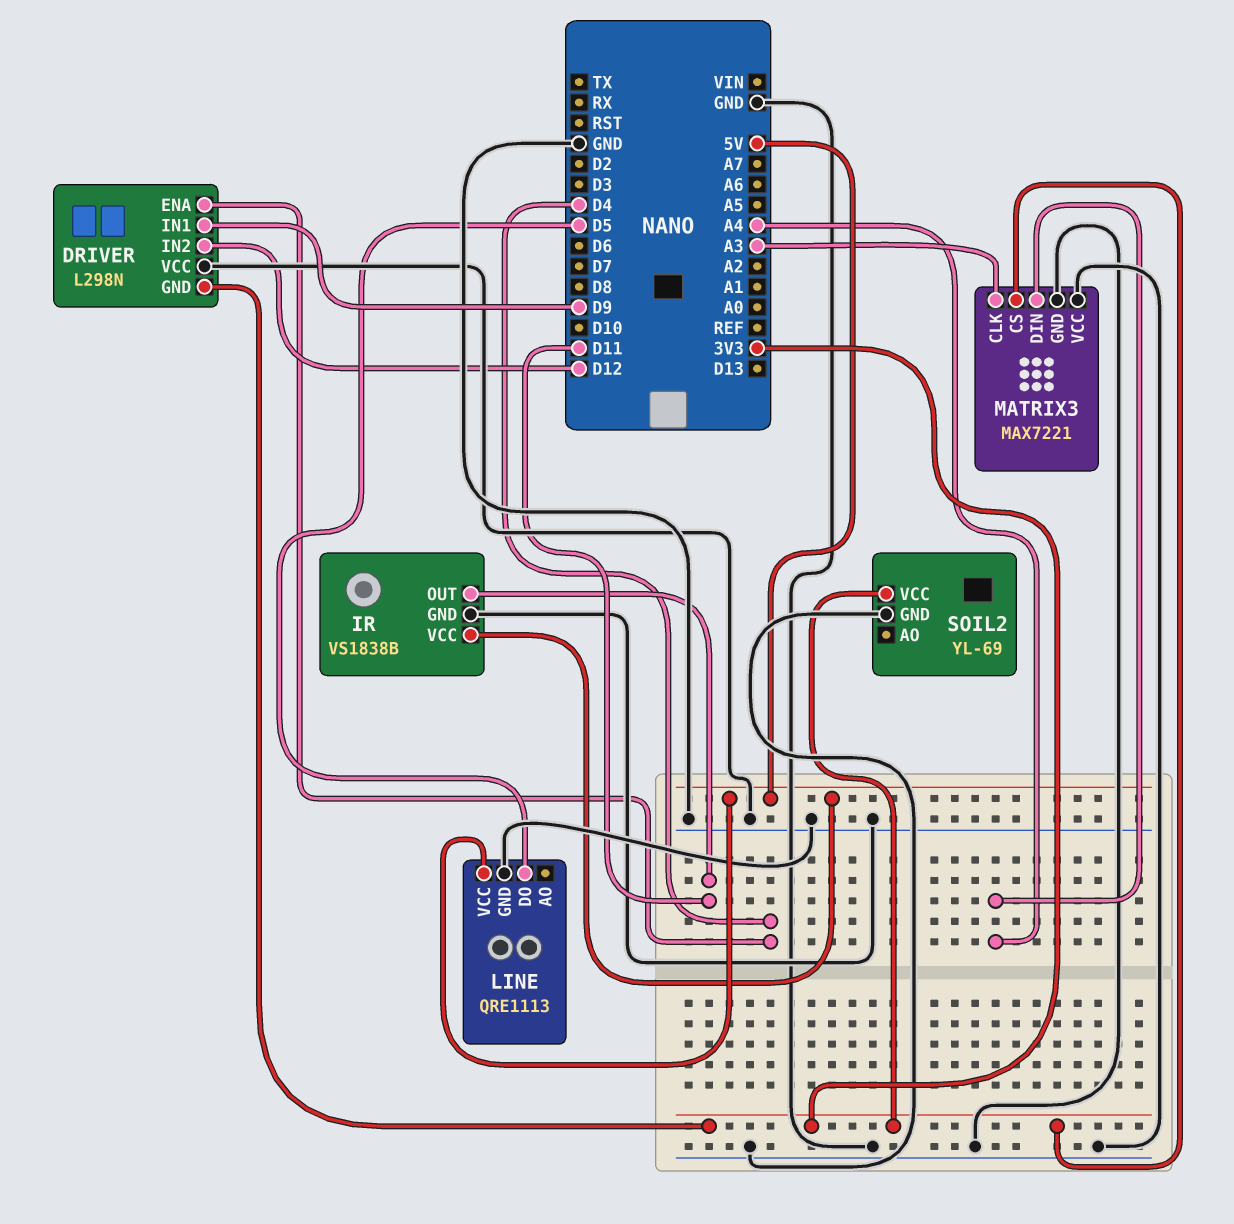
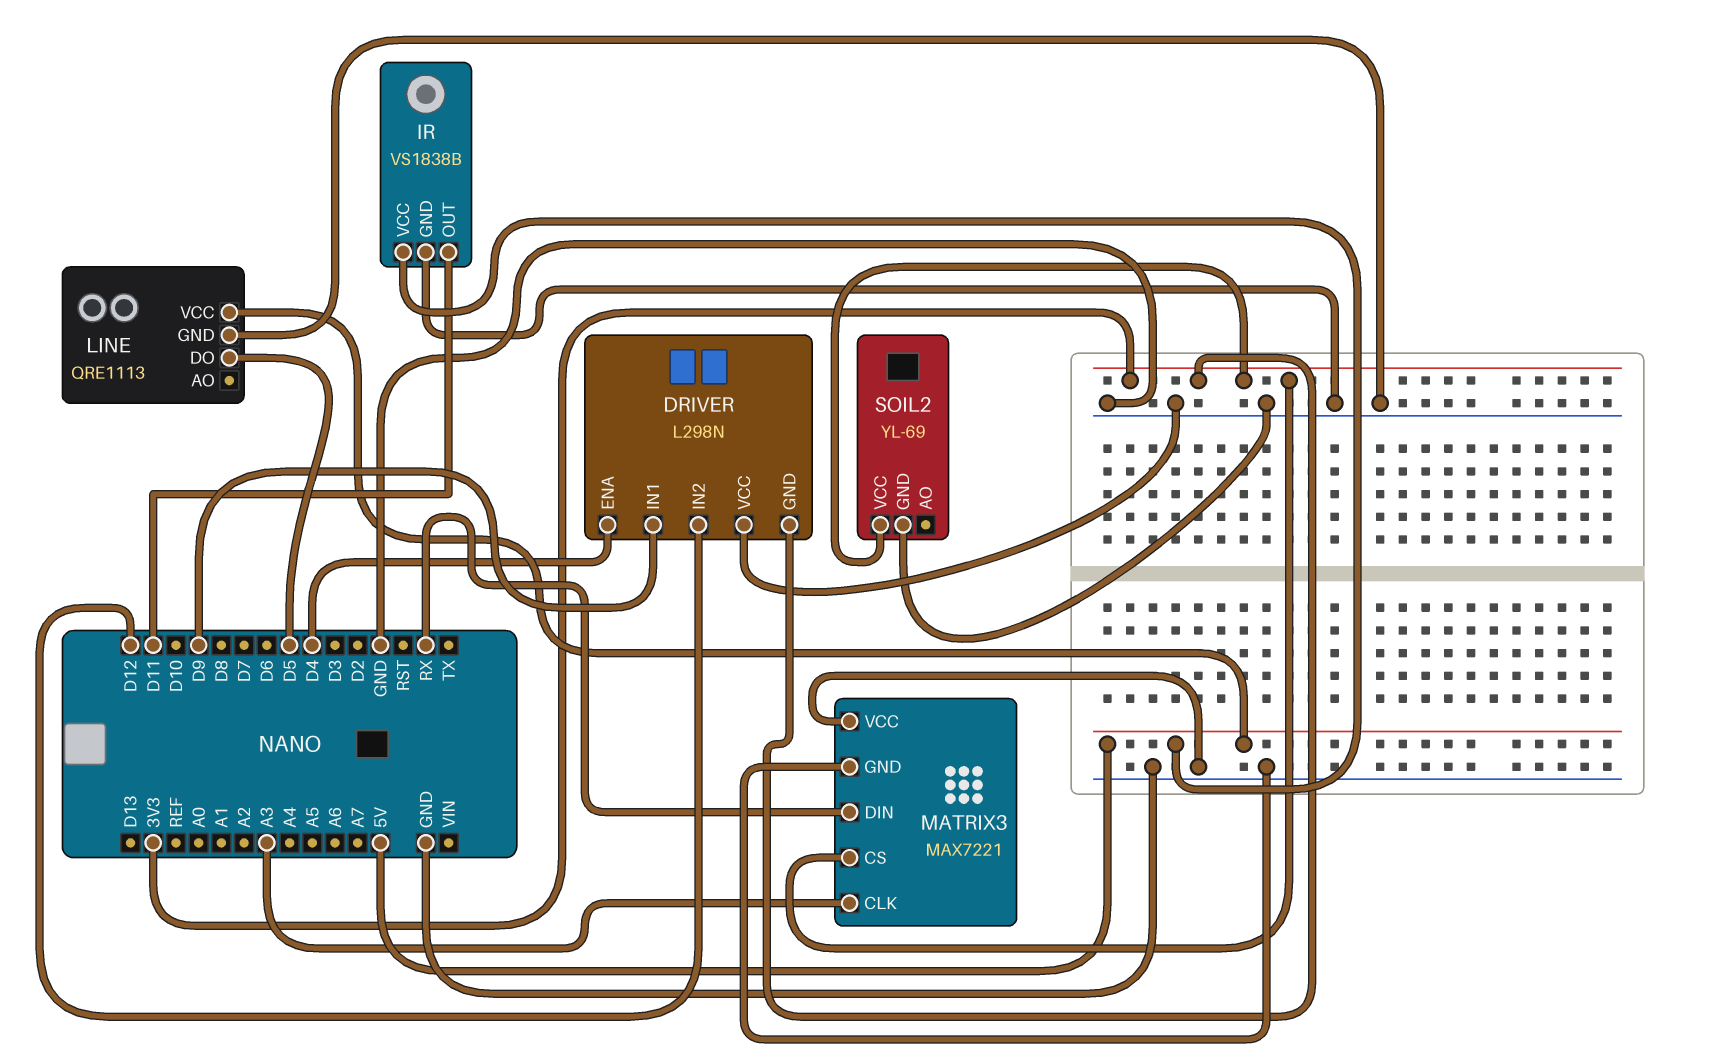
MATRIX3 pin DIN: A4 -> RX

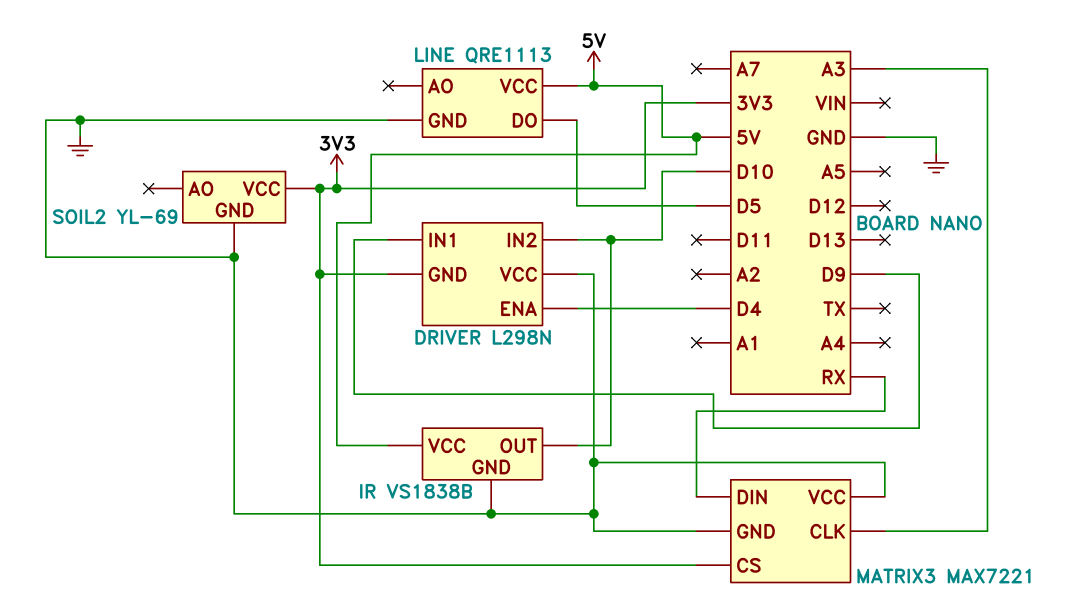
DRIVER pin IN2: D12 -> D10
IR pin OUT: D11 -> D10

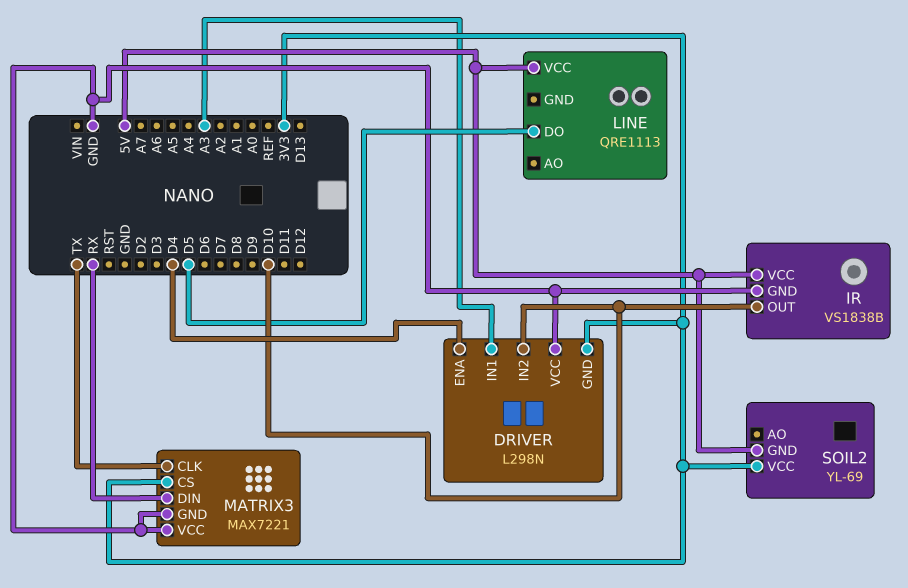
DRIVER pin IN1: D9 -> A3
LINE pin GND: GND -> none
MATRIX3 pin CLK: A3 -> TX
SOIL2 pin GND: GND -> 5V

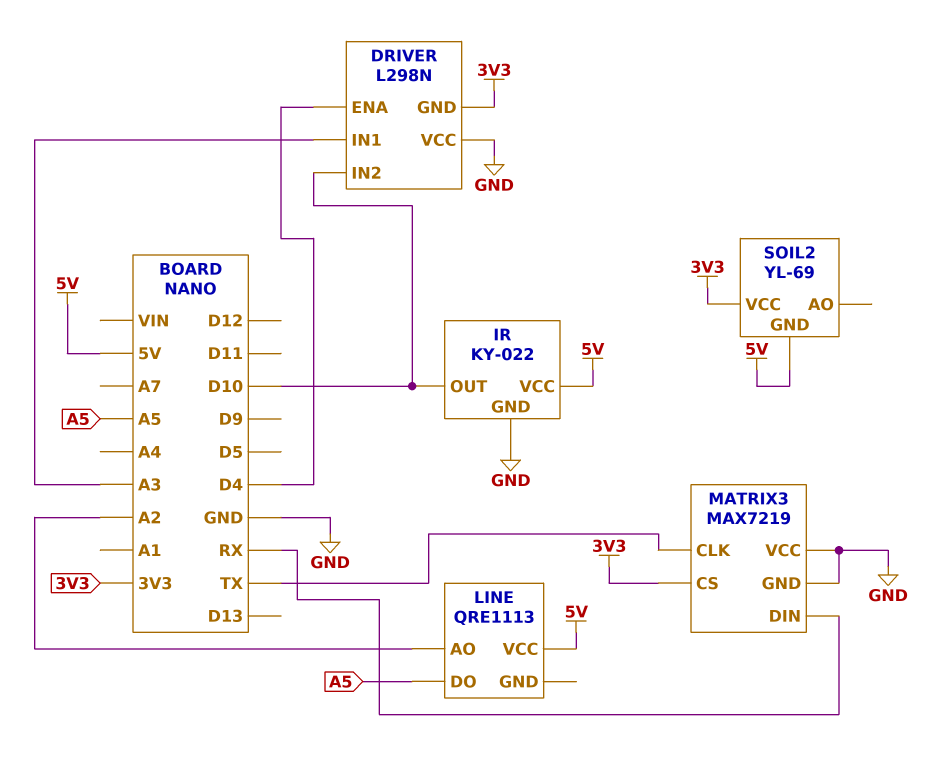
IR: VS1838B -> KY-022
LINE pin AO: none -> A2
LINE pin DO: D5 -> A5
MATRIX3: MAX7221 -> MAX7219

